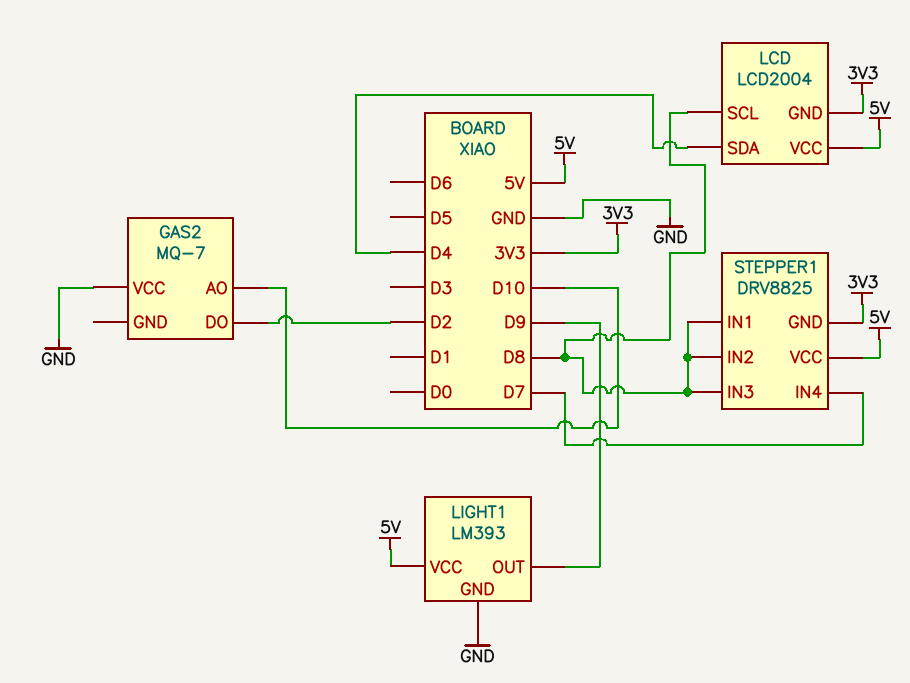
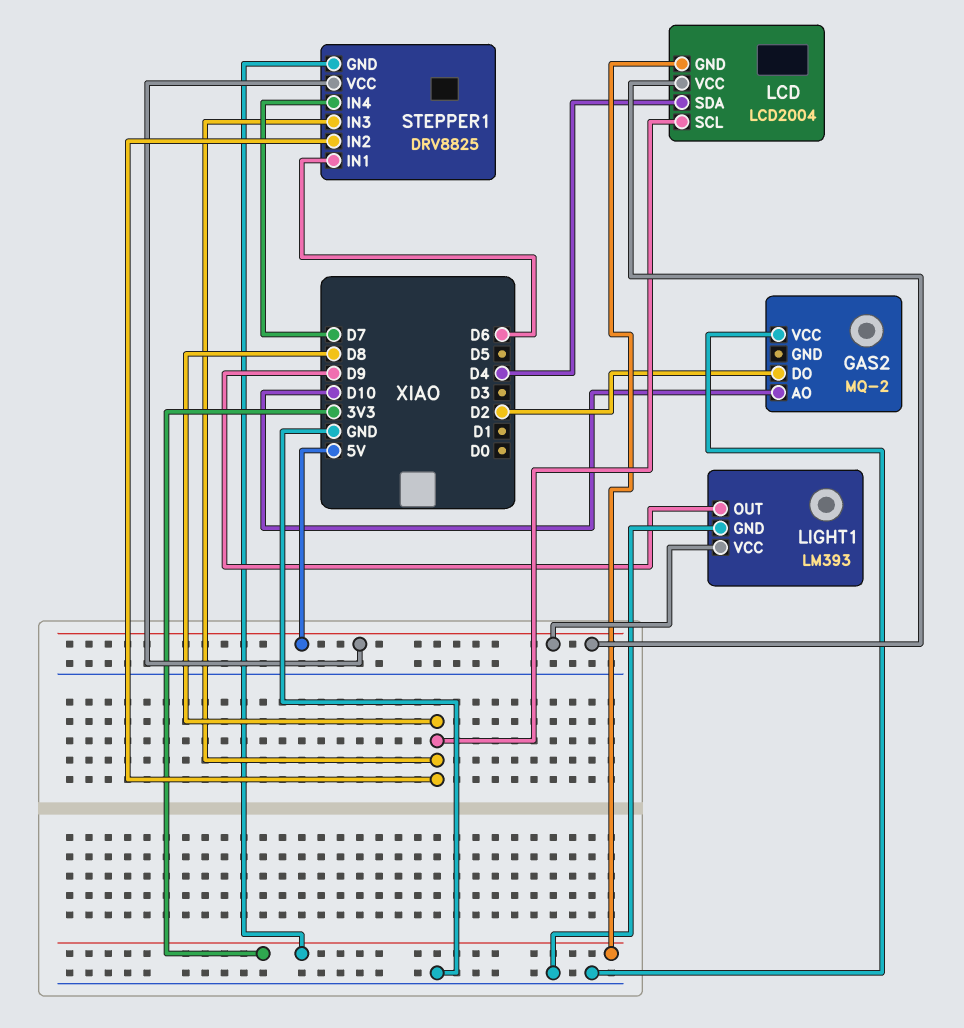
GAS2: MQ-7 -> MQ-2
STEPPER1 pin IN1: D8 -> D6

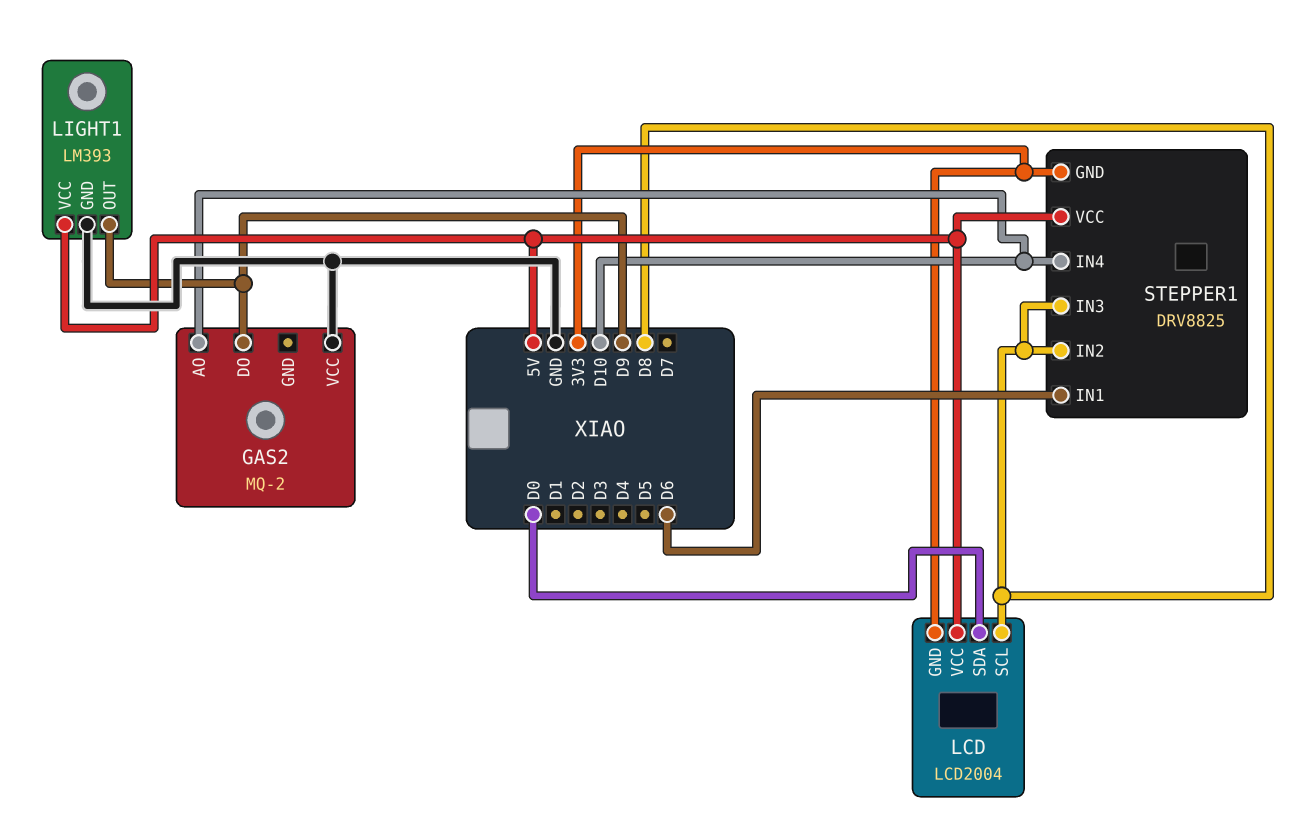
GAS2 pin DO: D2 -> D9
LCD pin SDA: D4 -> D0
STEPPER1 pin IN4: D7 -> D10

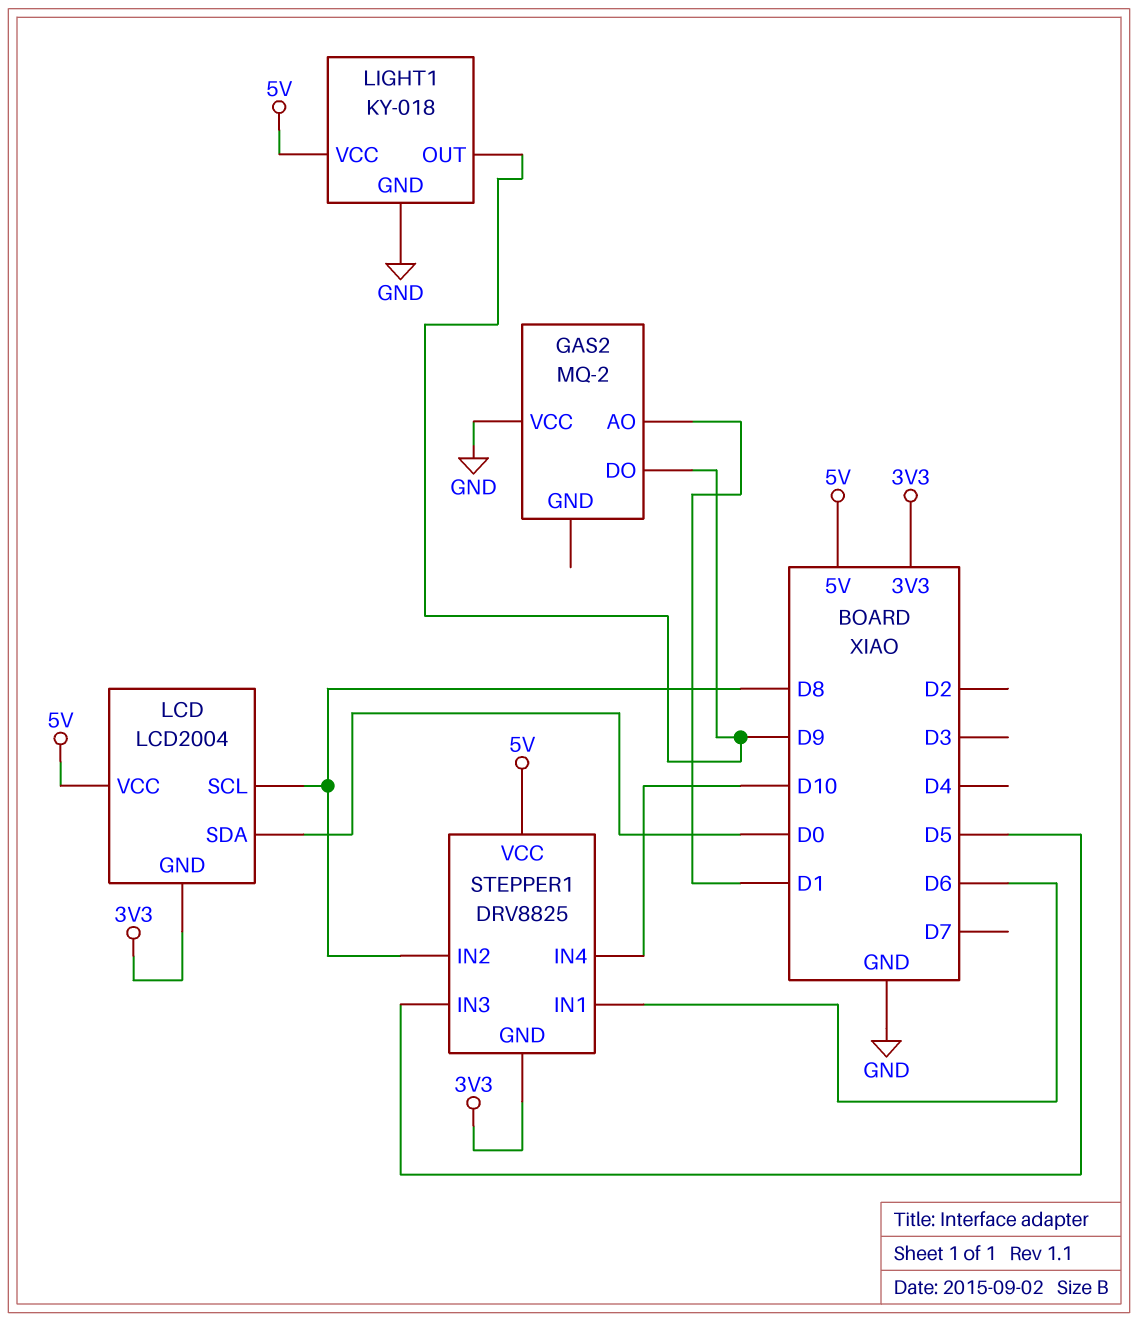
GAS2 pin AO: D10 -> D1
LIGHT1: LM393 -> KY-018
STEPPER1 pin IN3: D8 -> D5

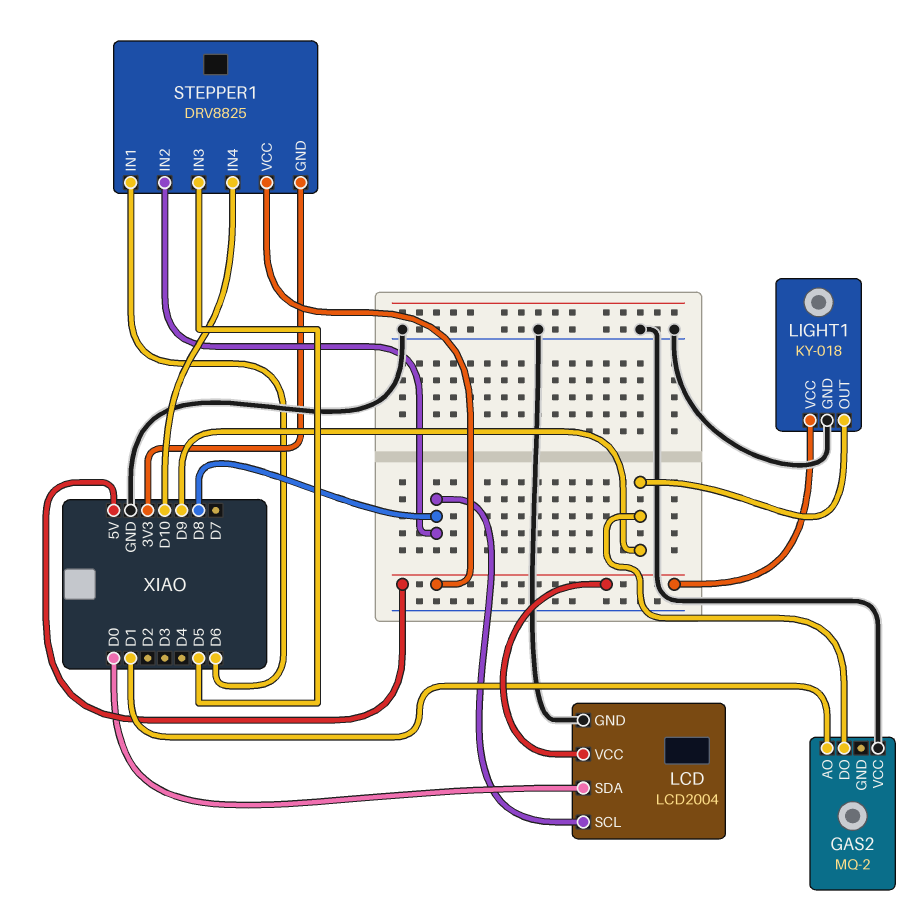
LCD pin GND: 3V3 -> GND

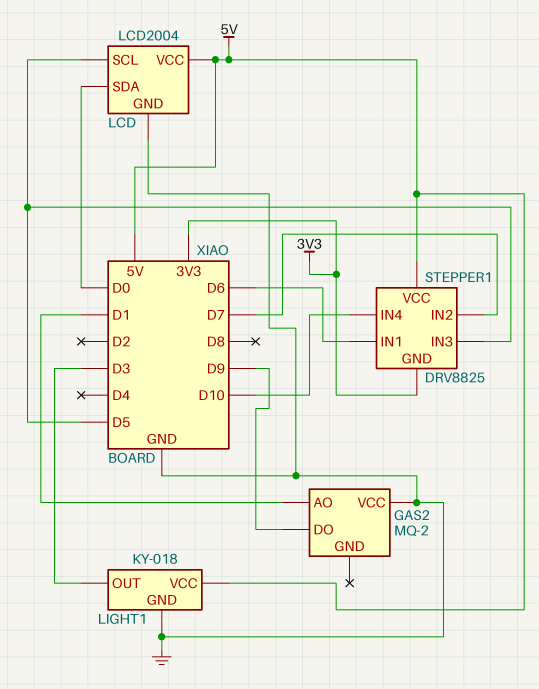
LCD pin SCL: D8 -> D5
LIGHT1 pin OUT: D9 -> D3
STEPPER1 pin IN2: D8 -> D7

